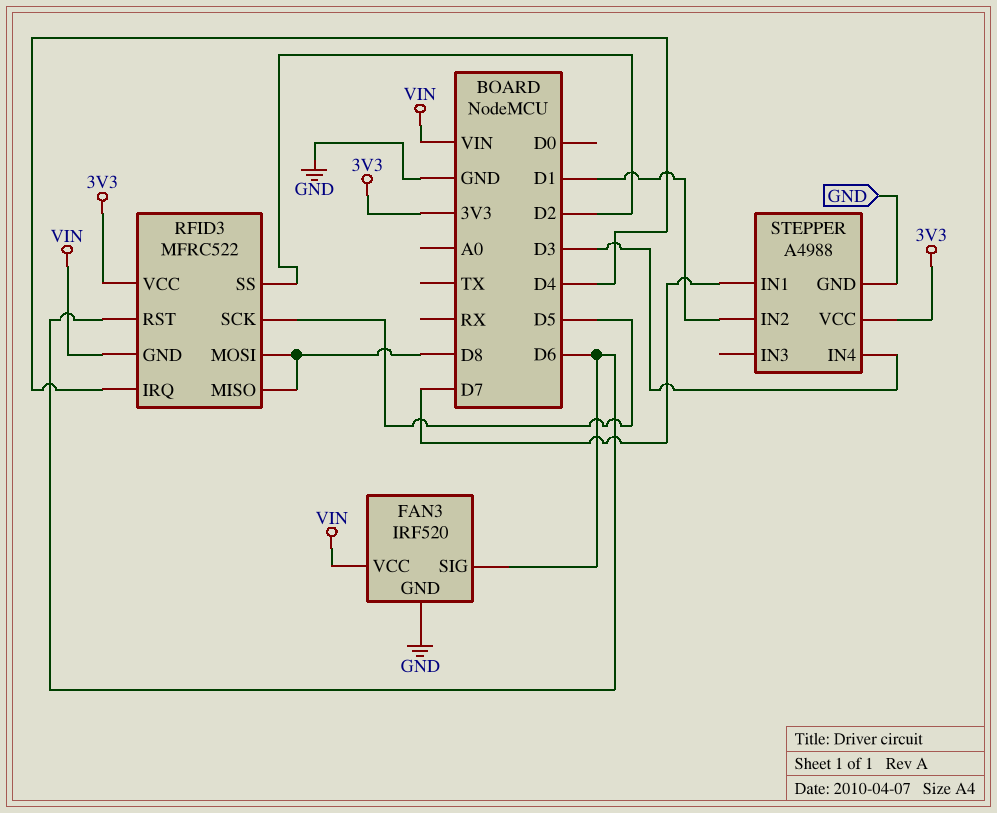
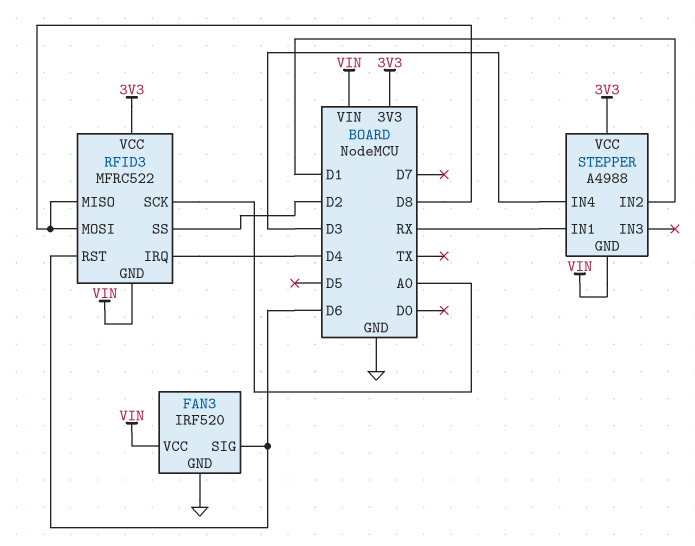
RFID3 pin SCK: D5 -> A0
STEPPER pin GND: GND -> VIN
STEPPER pin IN1: D7 -> RX

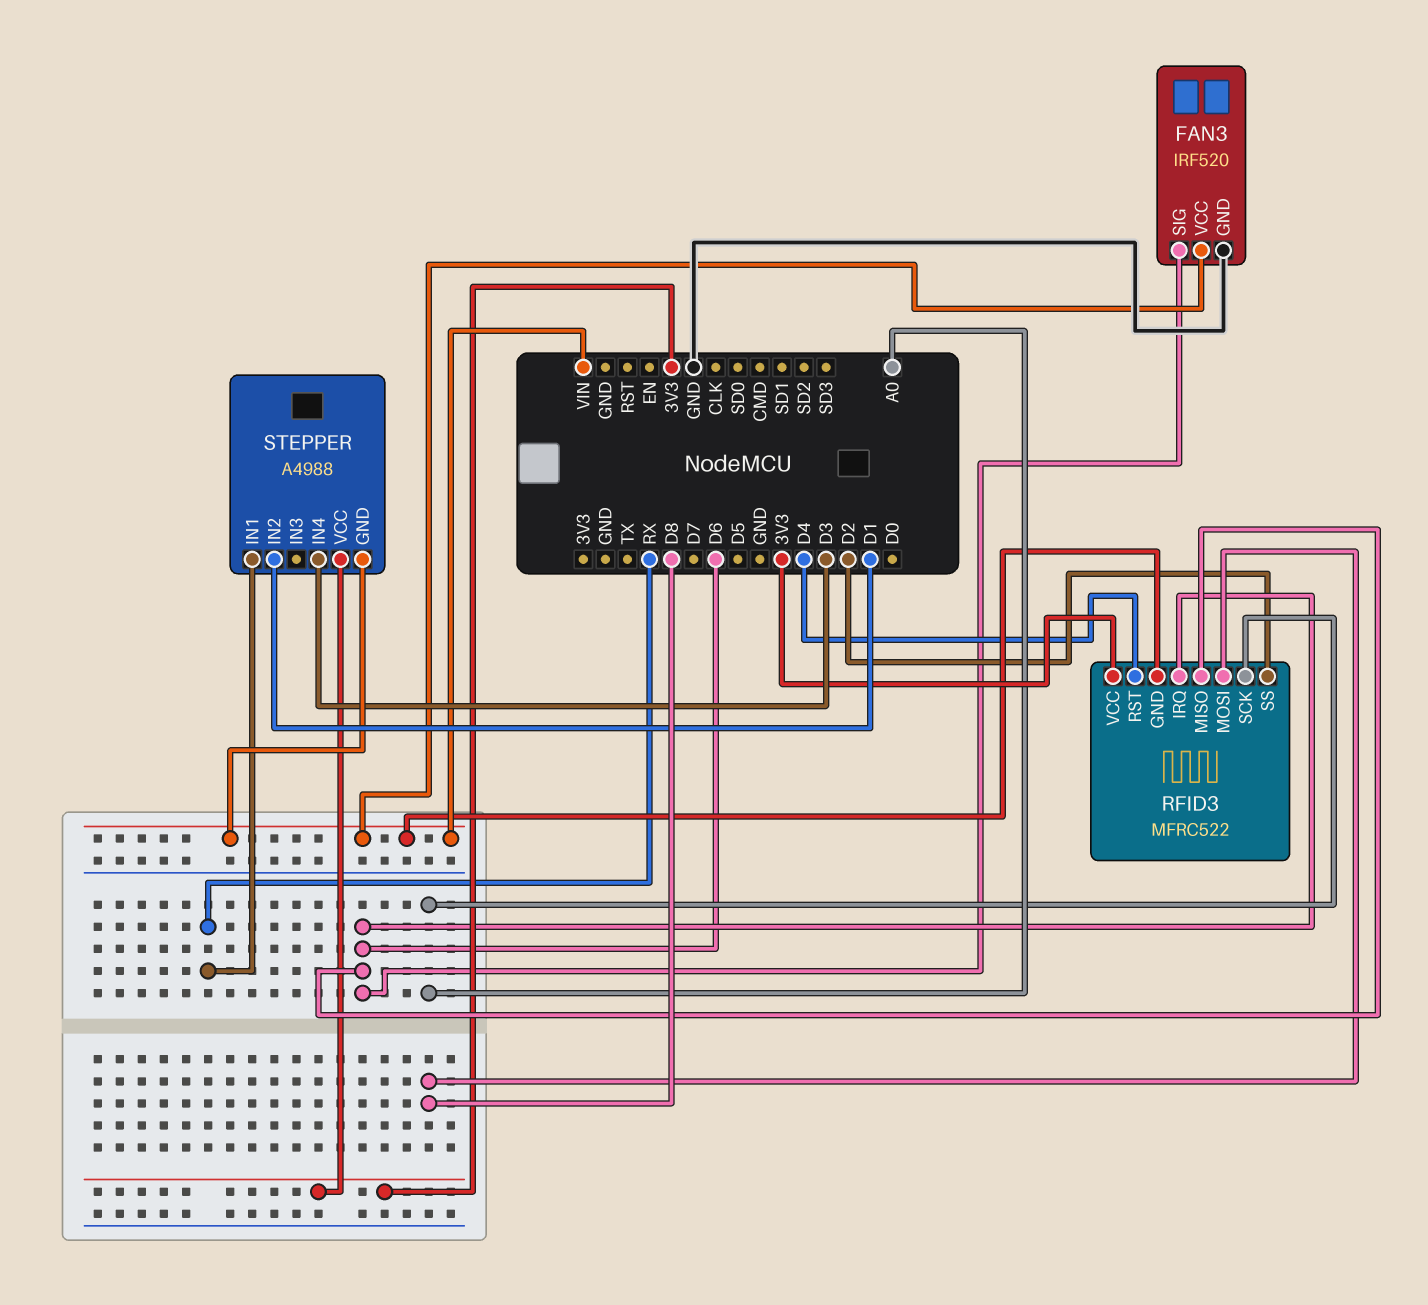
RFID3 pin IRQ: D4 -> D6
RFID3 pin MISO: D8 -> D6
RFID3 pin RST: D6 -> D4

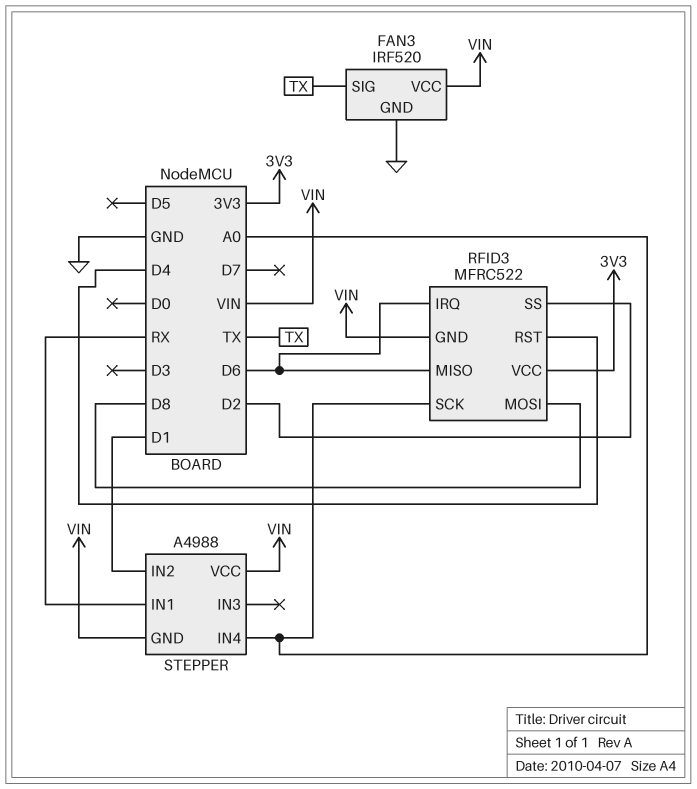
FAN3 pin SIG: D6 -> TX
STEPPER pin IN4: D3 -> A0
STEPPER pin VCC: 3V3 -> VIN

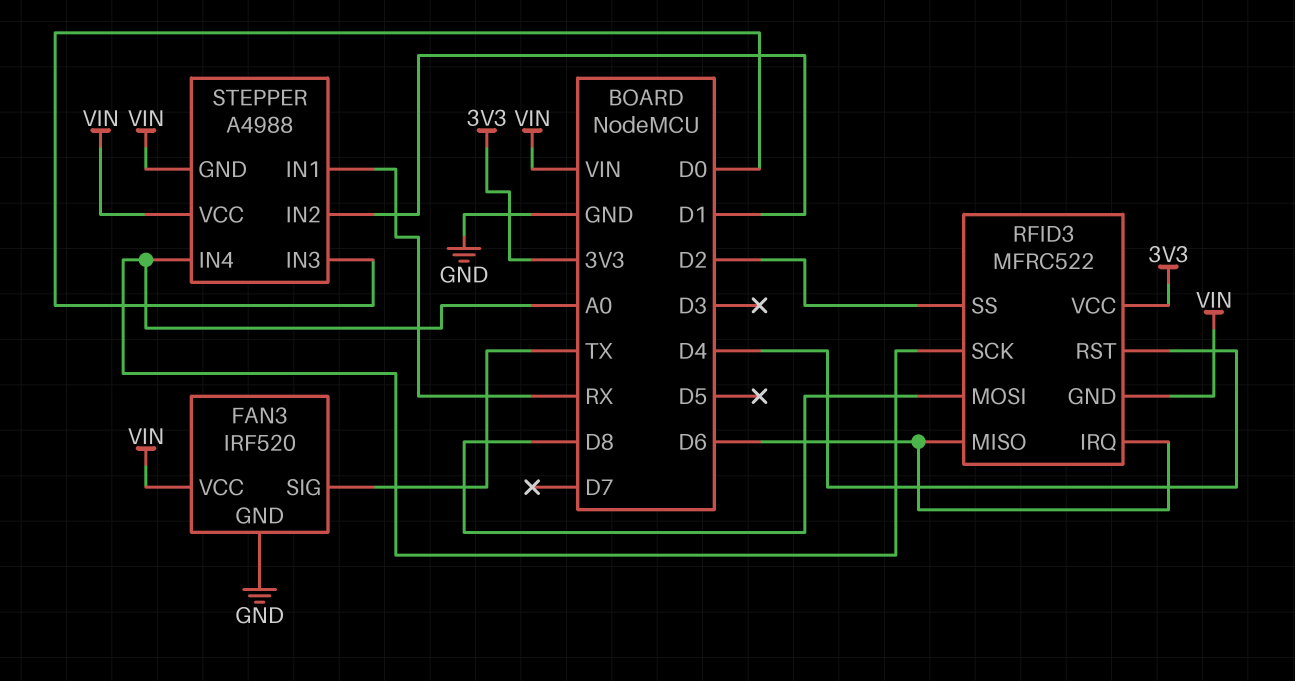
STEPPER pin IN3: none -> D0

